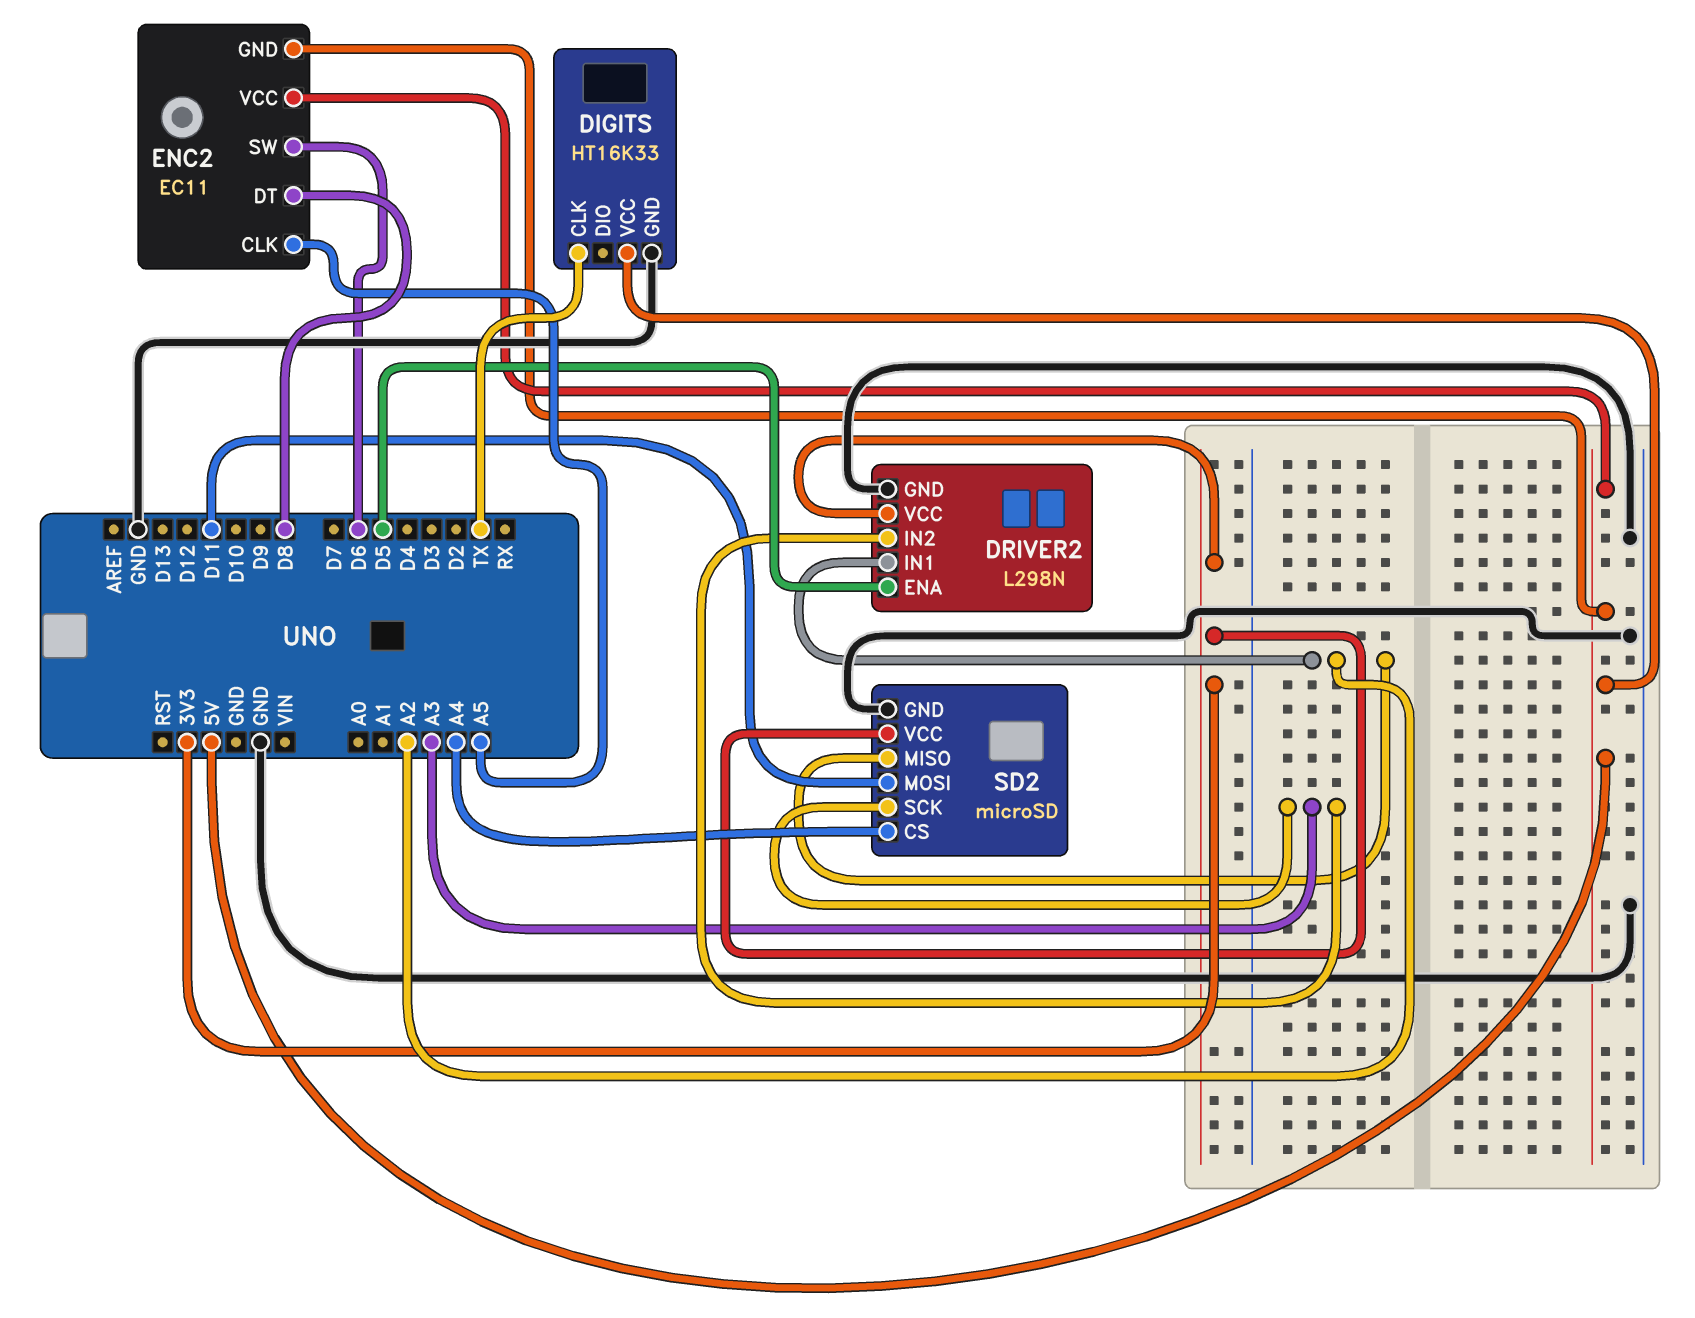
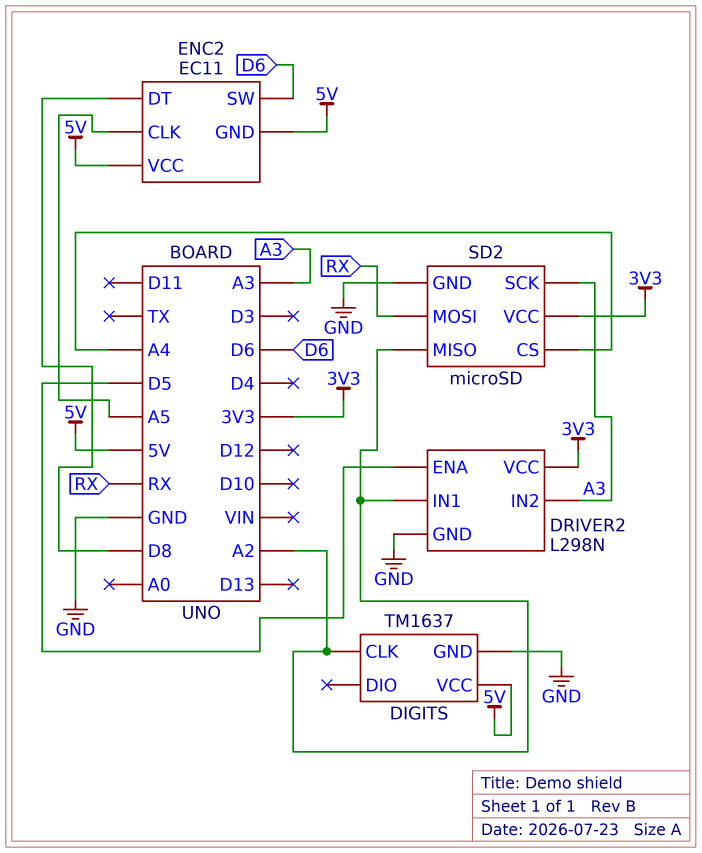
DIGITS: HT16K33 -> TM1637
DIGITS pin CLK: TX -> A2
SD2 pin MOSI: D11 -> RX

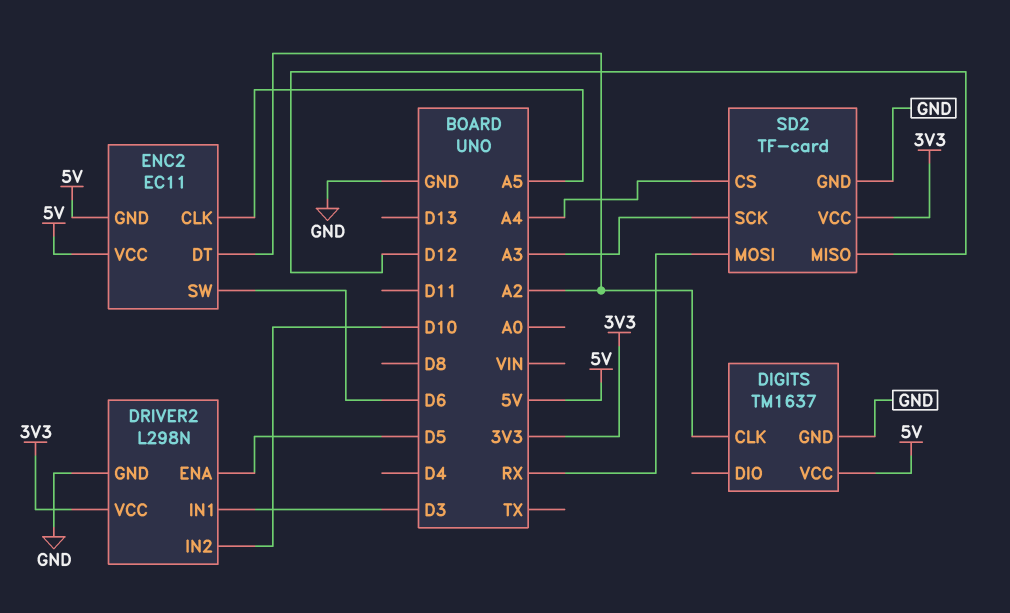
DRIVER2 pin IN1: A2 -> D3
DRIVER2 pin IN2: A3 -> D10
ENC2 pin DT: D8 -> A2
SD2: microSD -> TF-card
SD2 pin MISO: A2 -> D12

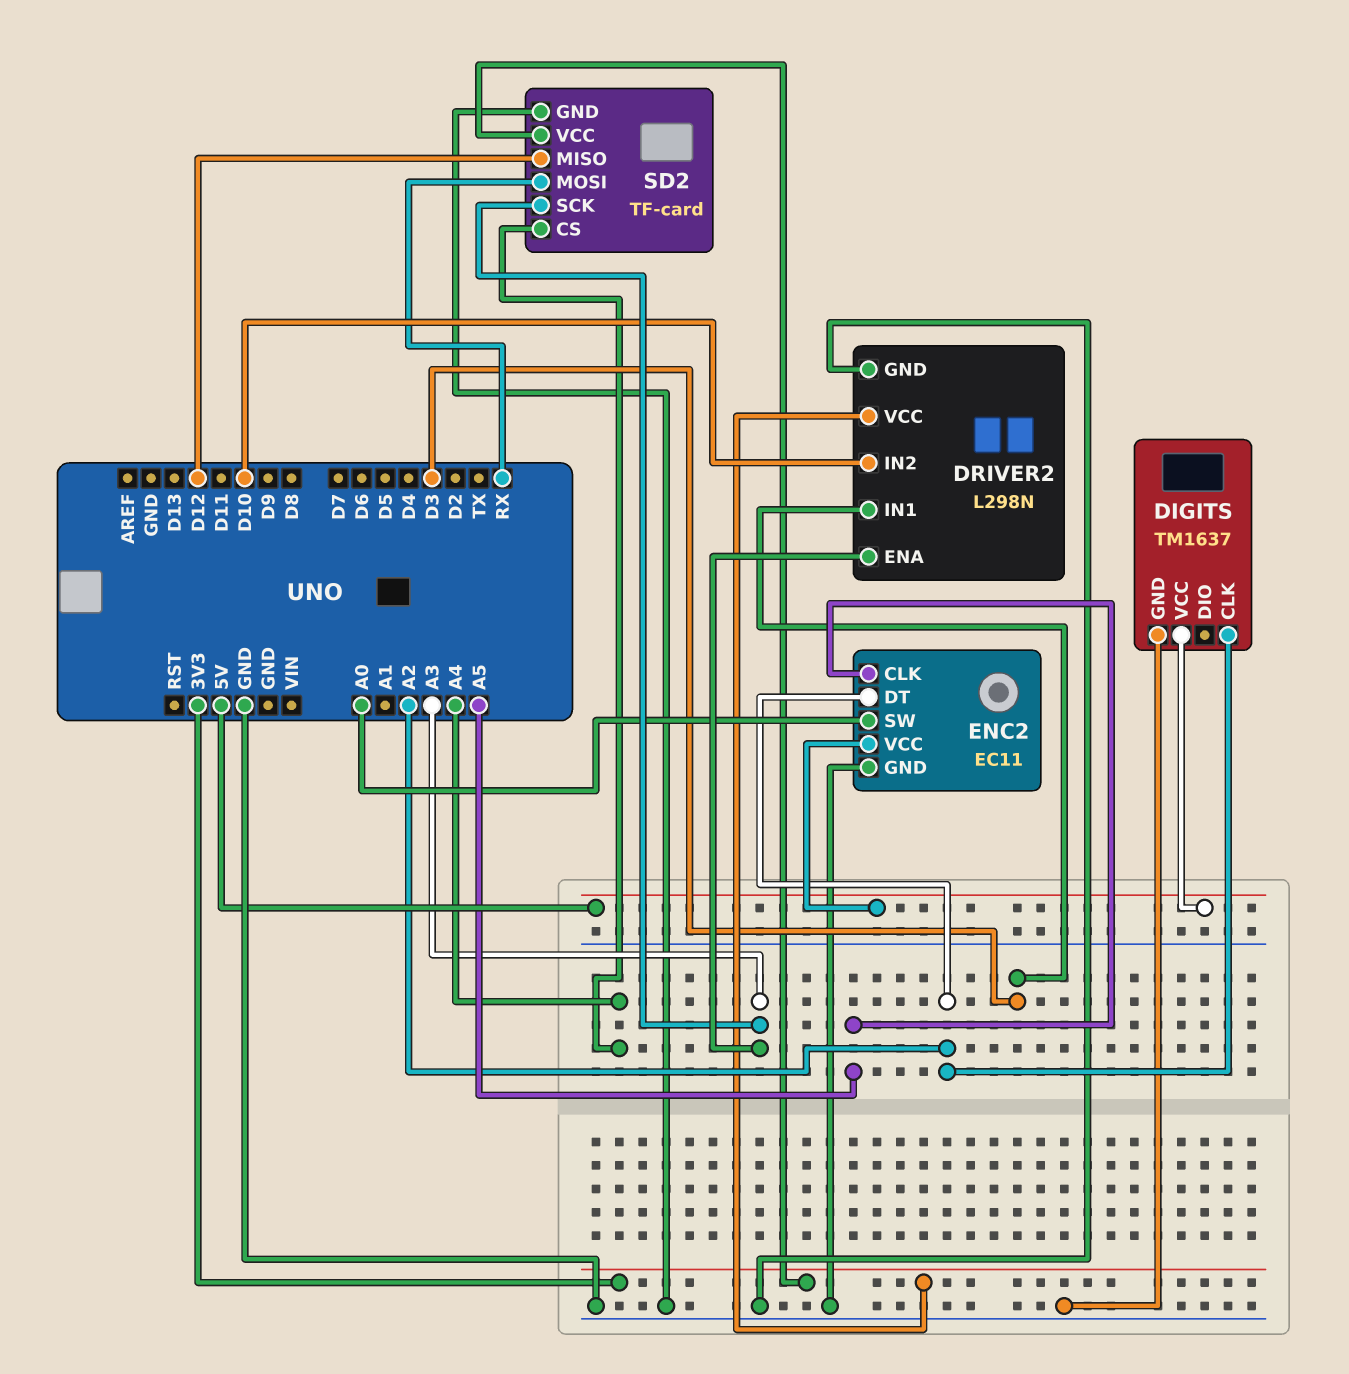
DRIVER2 pin ENA: D5 -> A3
ENC2 pin GND: 5V -> GND
ENC2 pin SW: D6 -> A0

